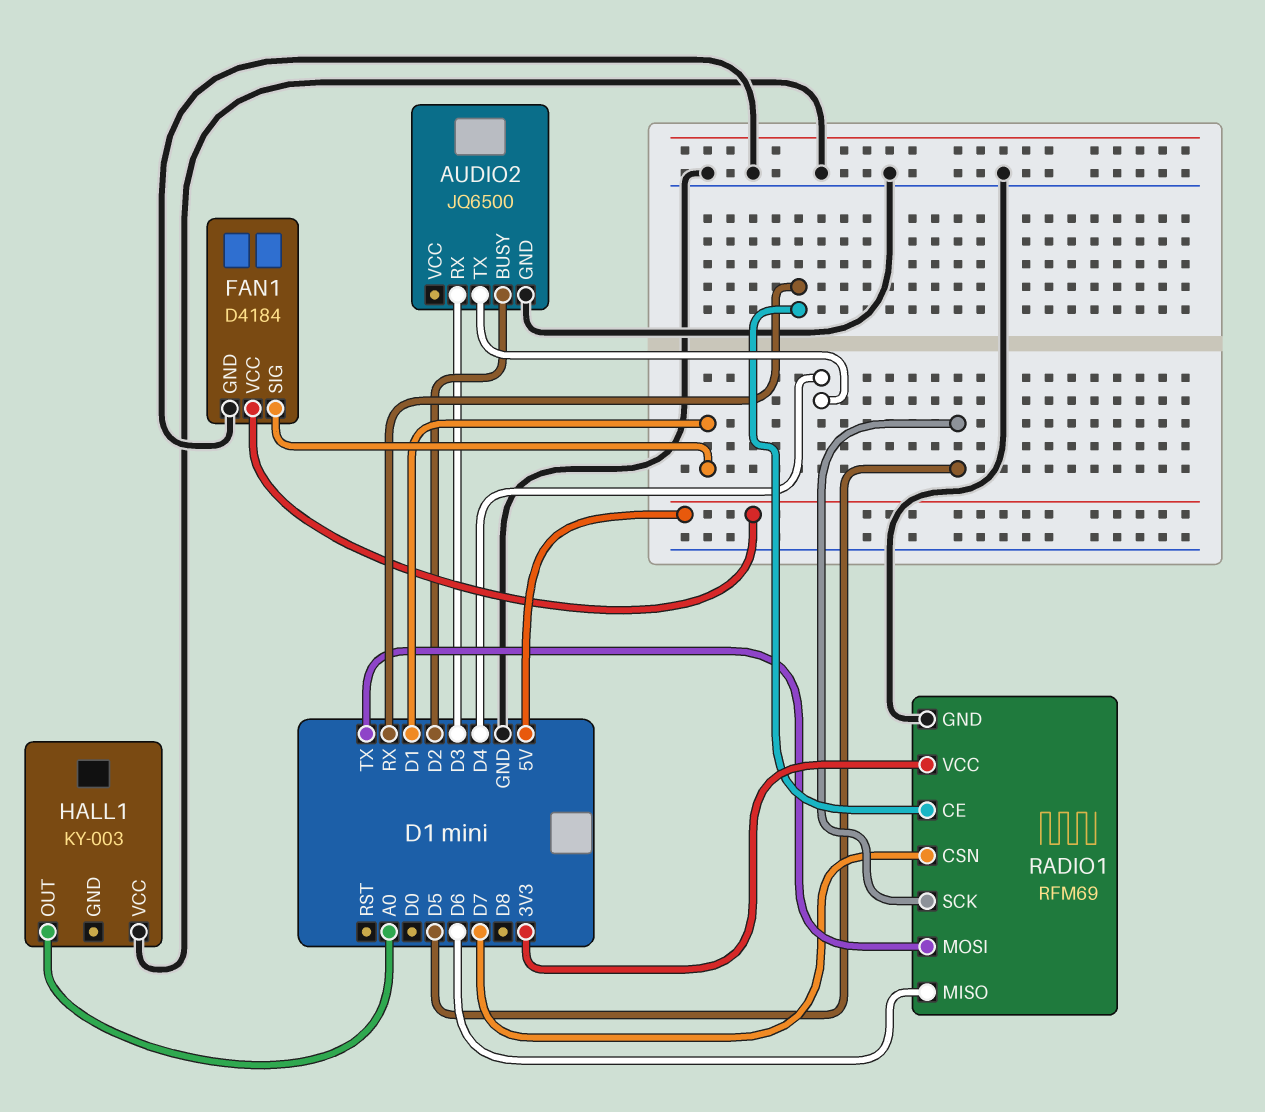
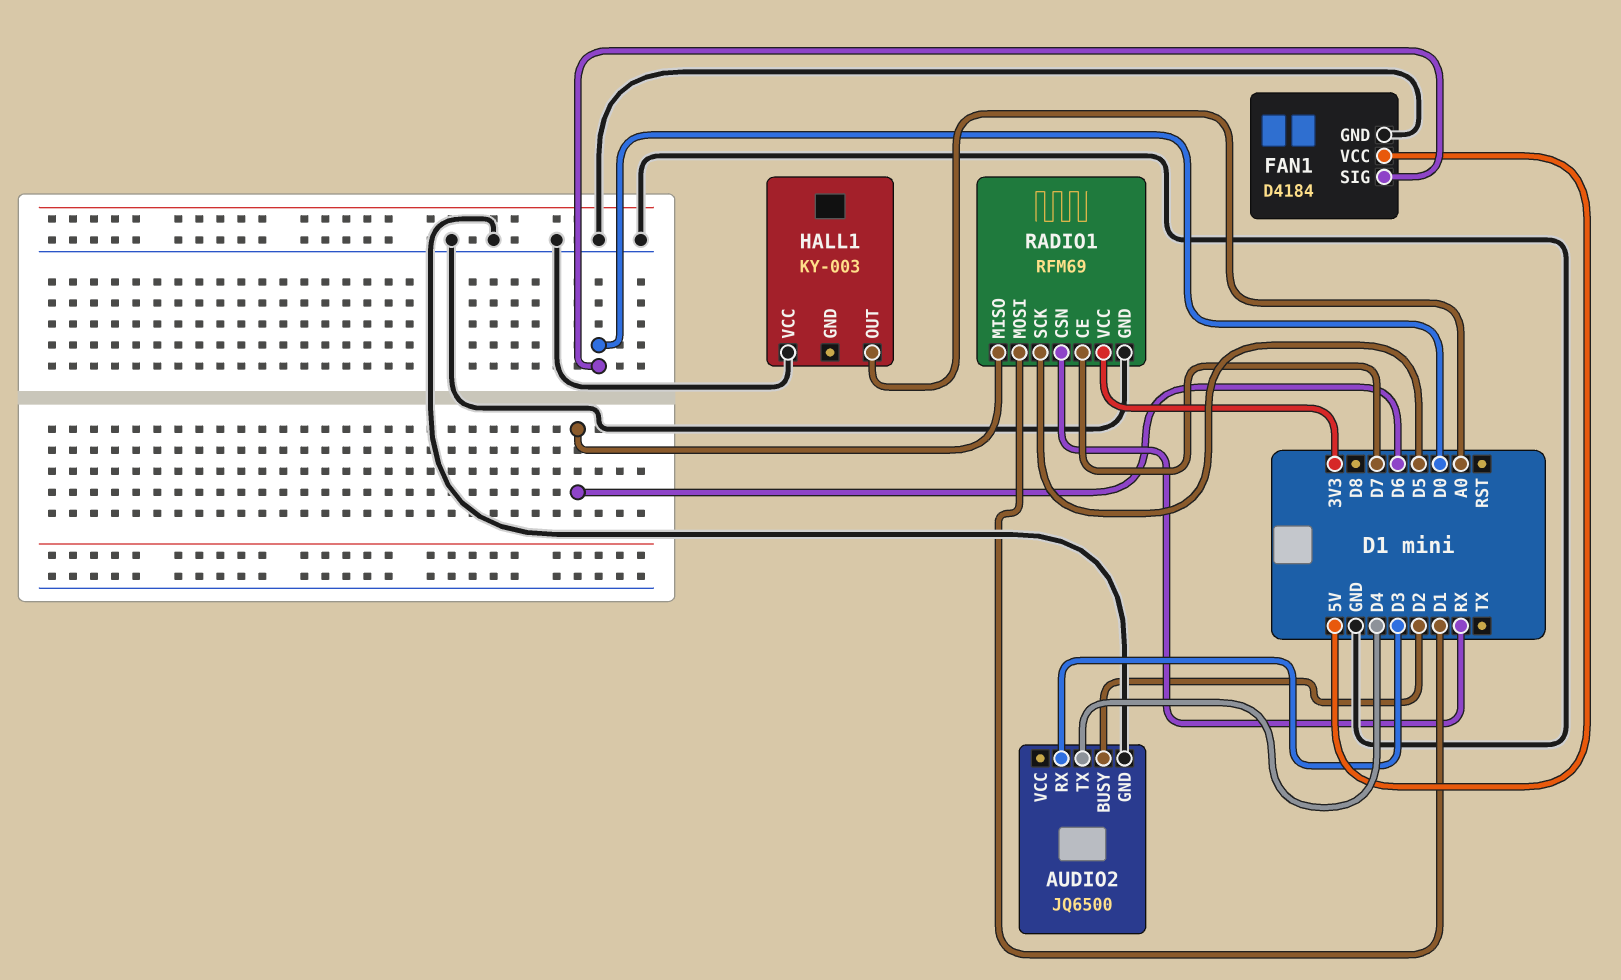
FAN1 pin SIG: D1 -> D0
RADIO1 pin CE: RX -> D7
RADIO1 pin CSN: D7 -> RX
RADIO1 pin MOSI: TX -> D1

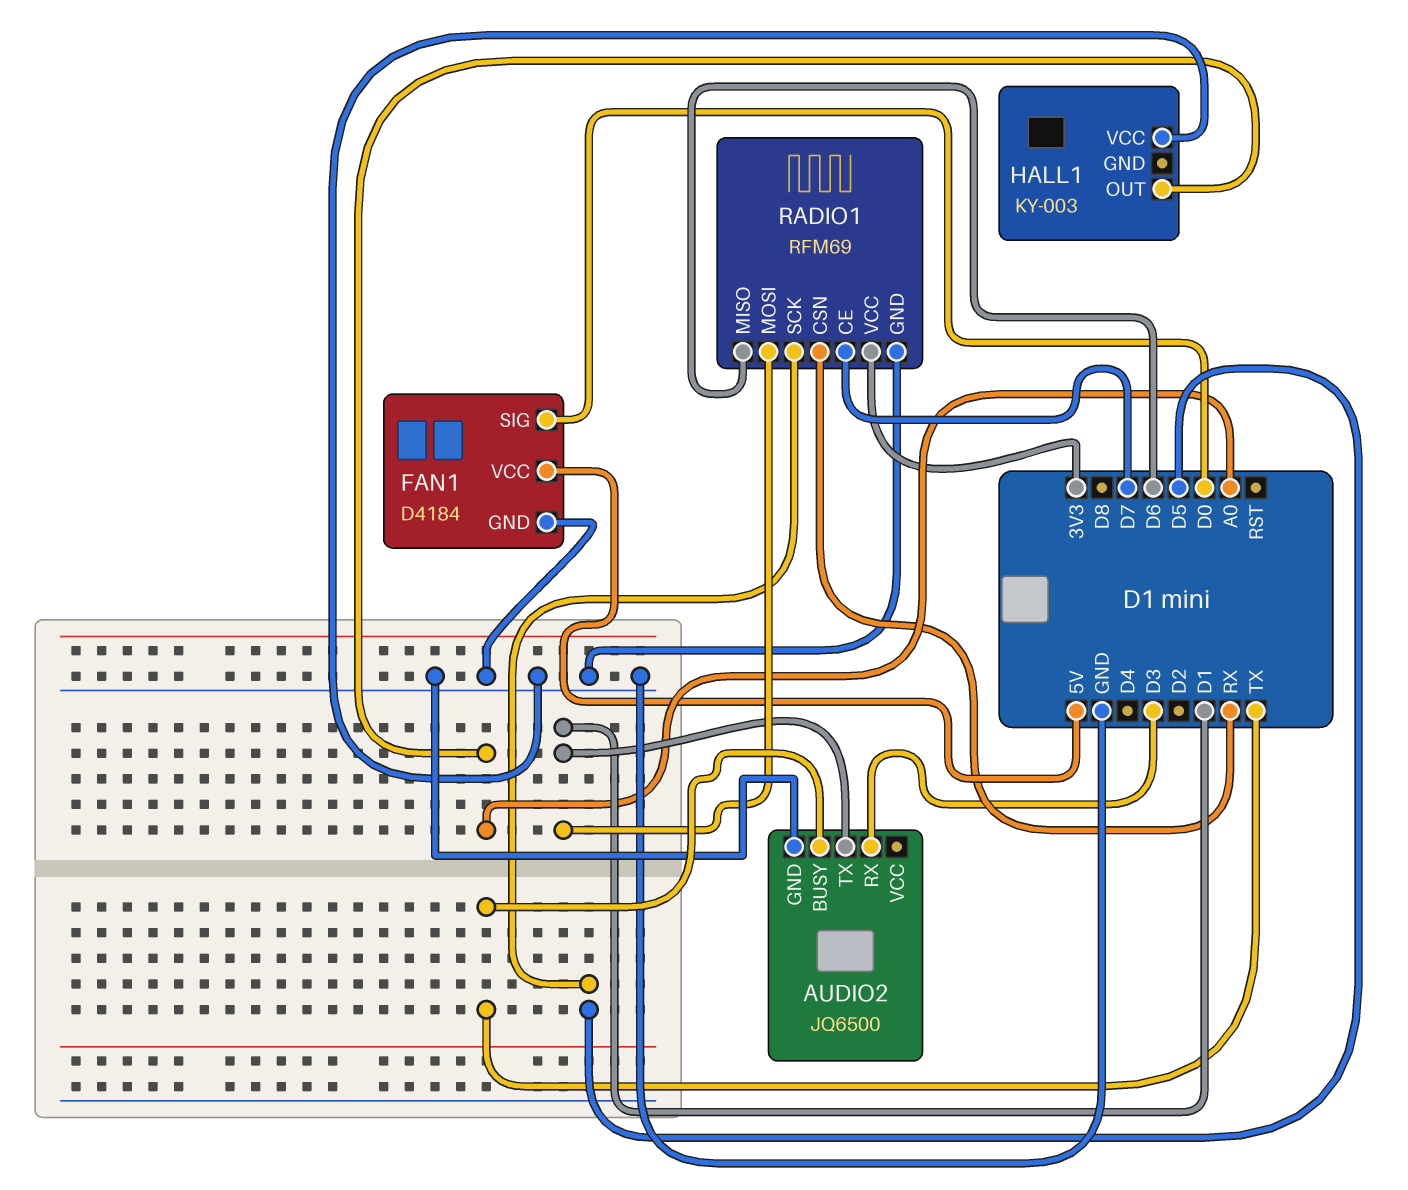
AUDIO2 pin BUSY: D2 -> TX
AUDIO2 pin TX: D4 -> D1

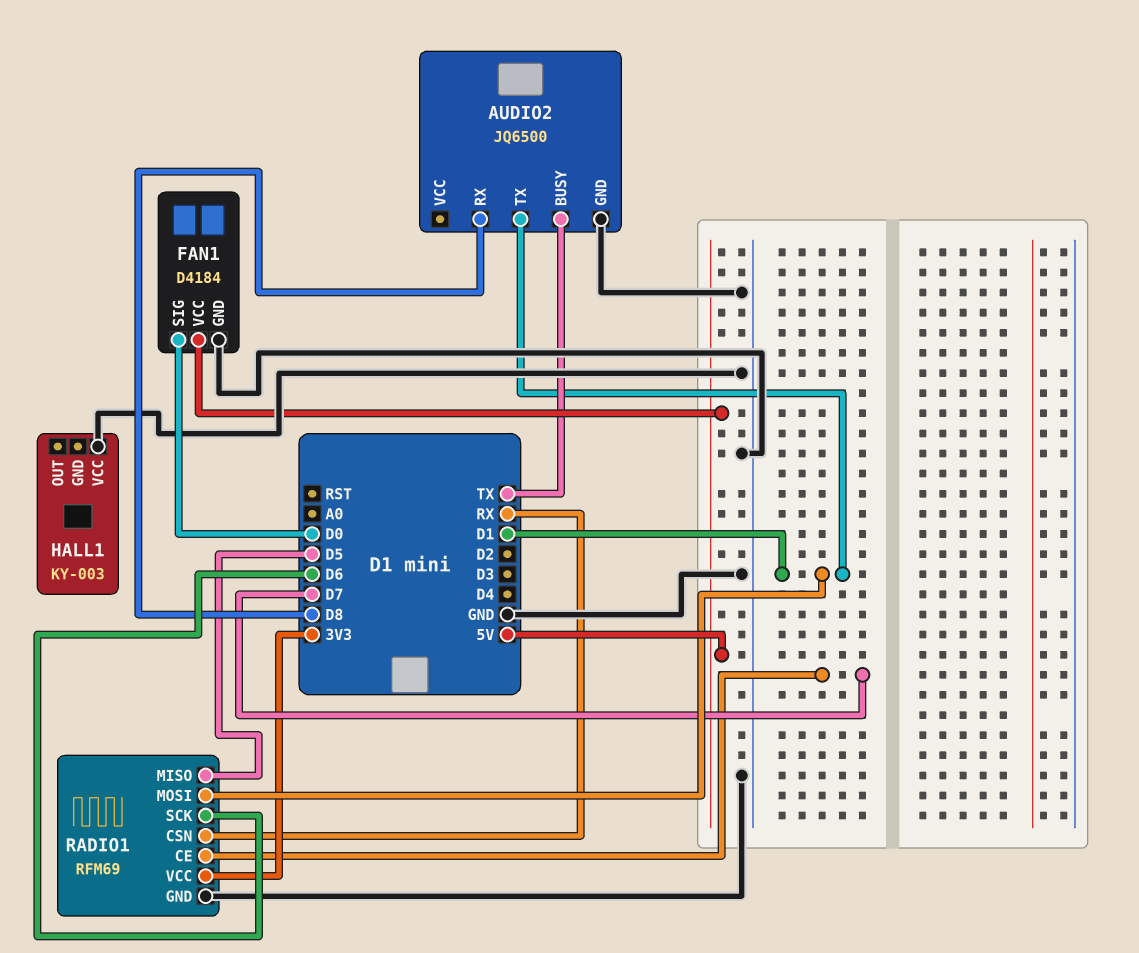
AUDIO2 pin RX: D3 -> D8
HALL1 pin OUT: A0 -> none
RADIO1 pin MISO: D6 -> D5
RADIO1 pin SCK: D5 -> D6

